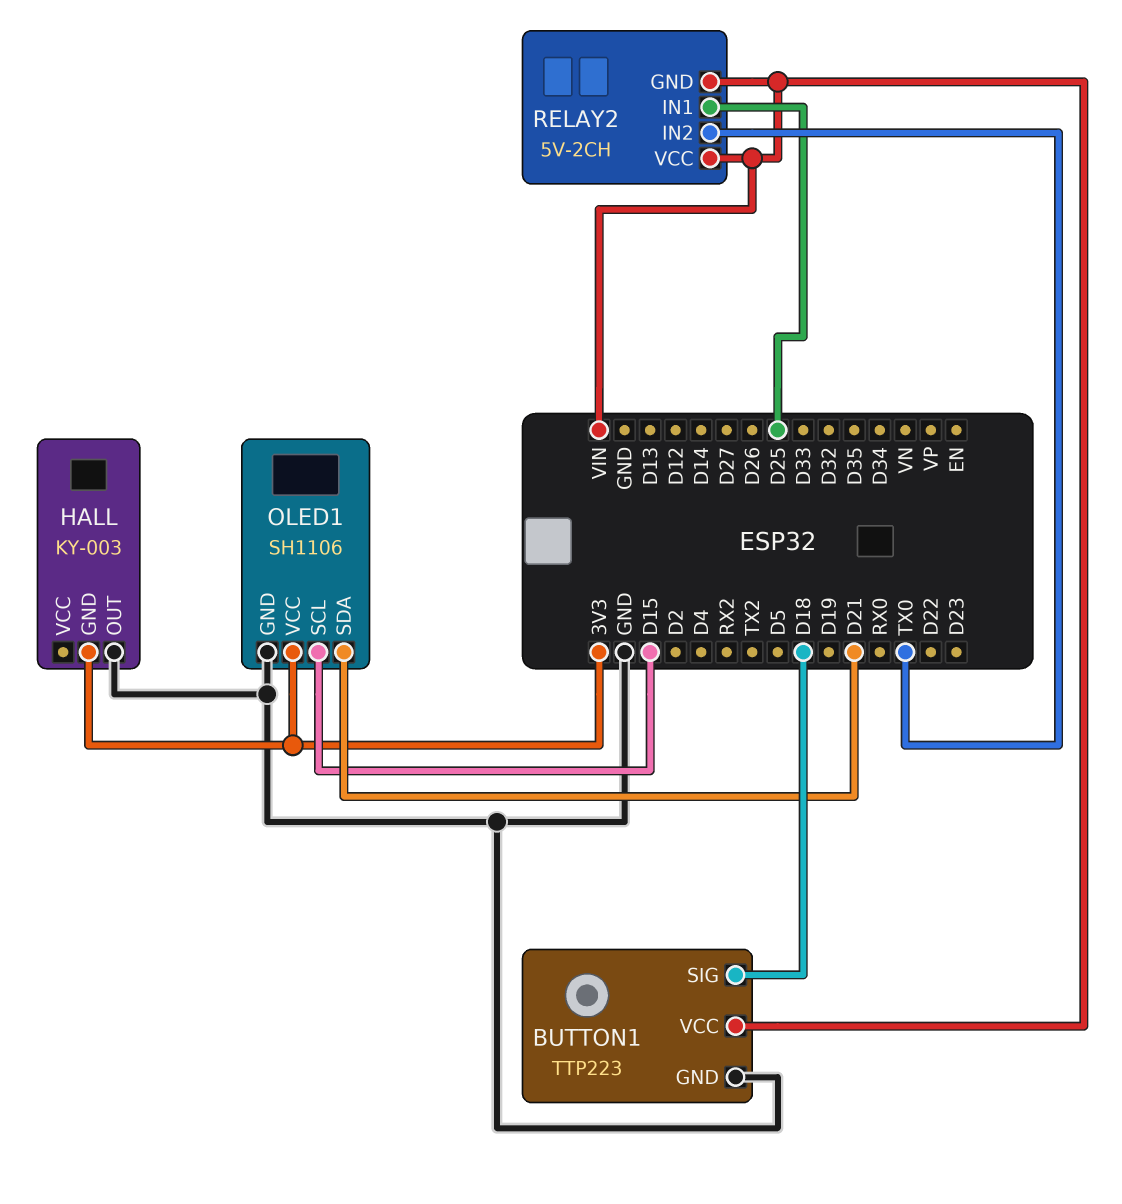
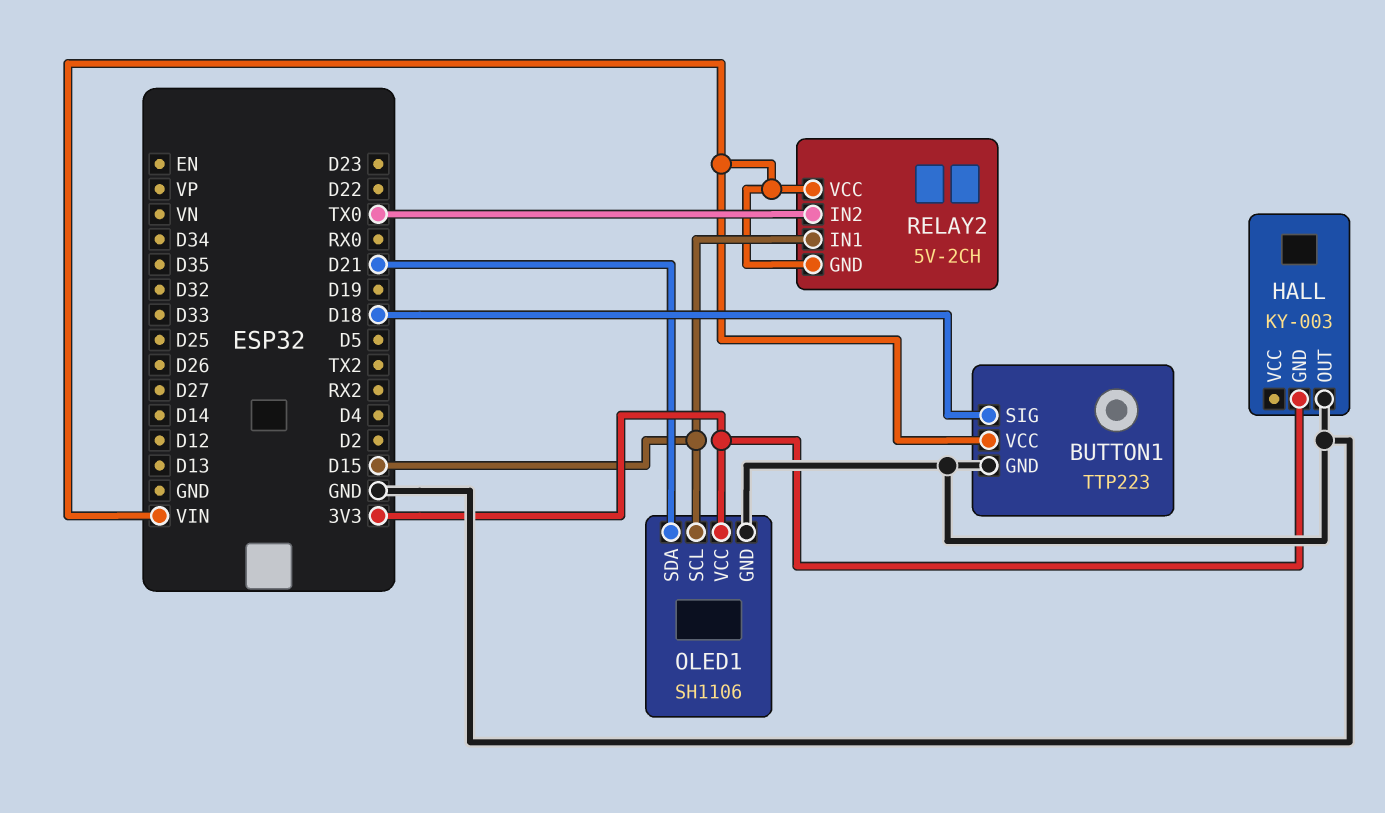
RELAY2 pin IN1: D25 -> D15

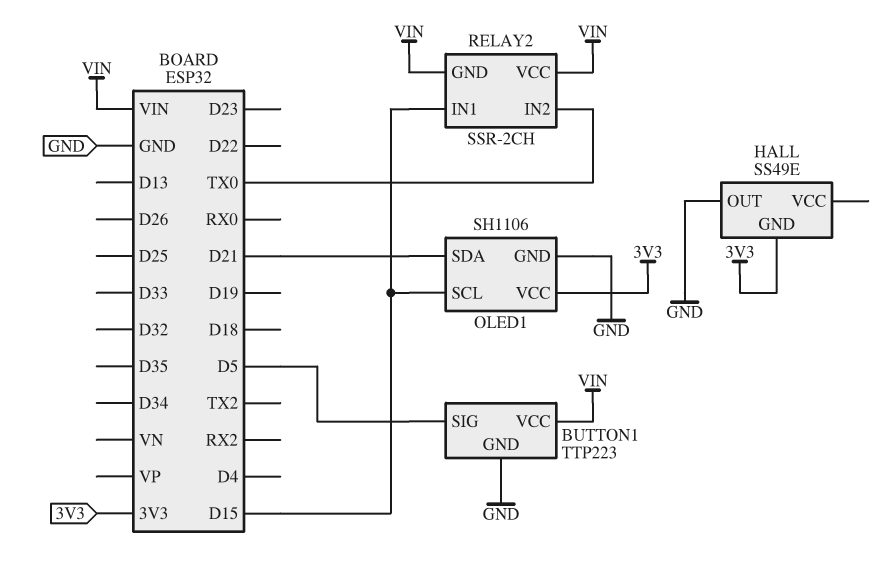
BUTTON1 pin SIG: D18 -> D5
HALL: KY-003 -> SS49E
RELAY2: 5V-2CH -> SSR-2CH

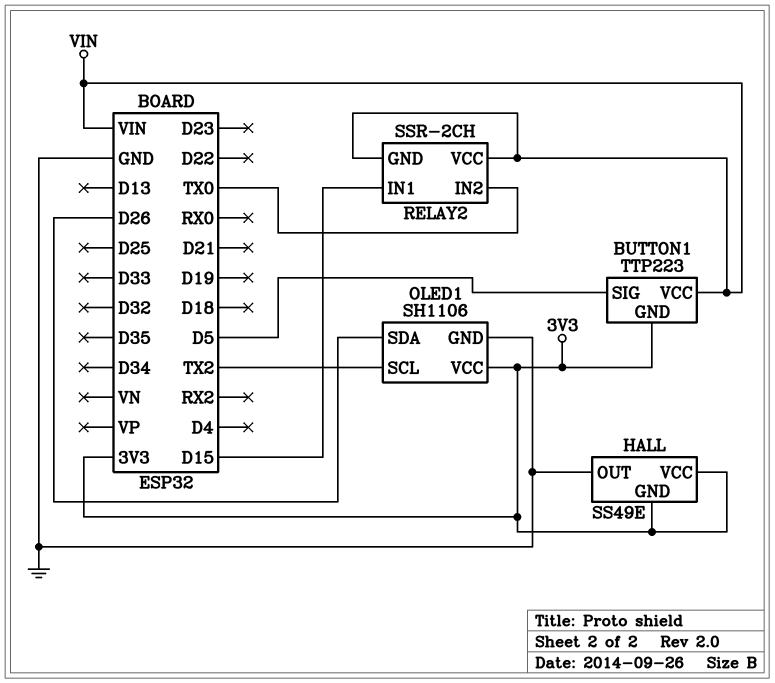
BUTTON1 pin GND: GND -> 3V3
HALL pin VCC: none -> 3V3
OLED1 pin SCL: D15 -> TX2
OLED1 pin SDA: D21 -> D26

